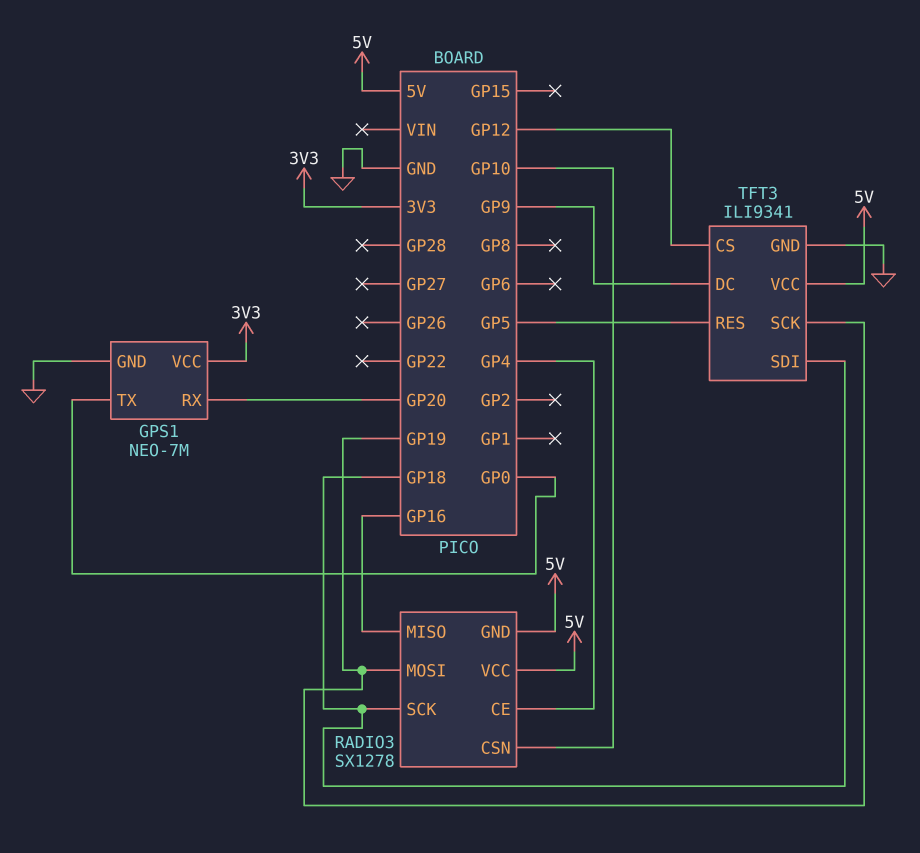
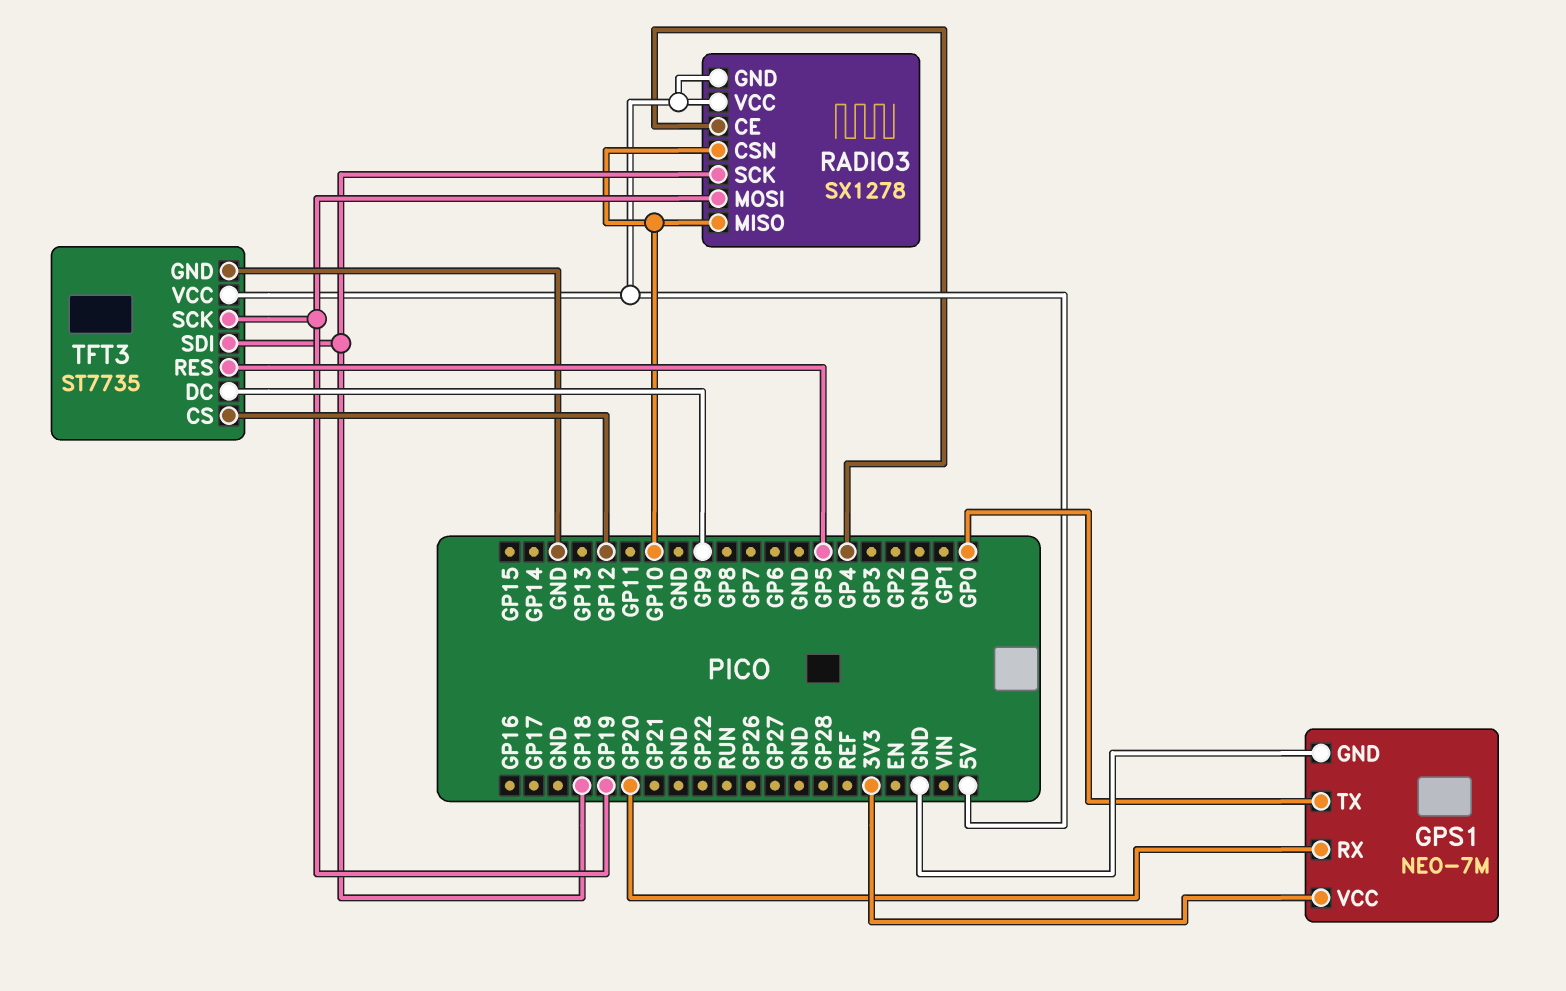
RADIO3 pin MISO: GP16 -> GP10
TFT3: ILI9341 -> ST7735

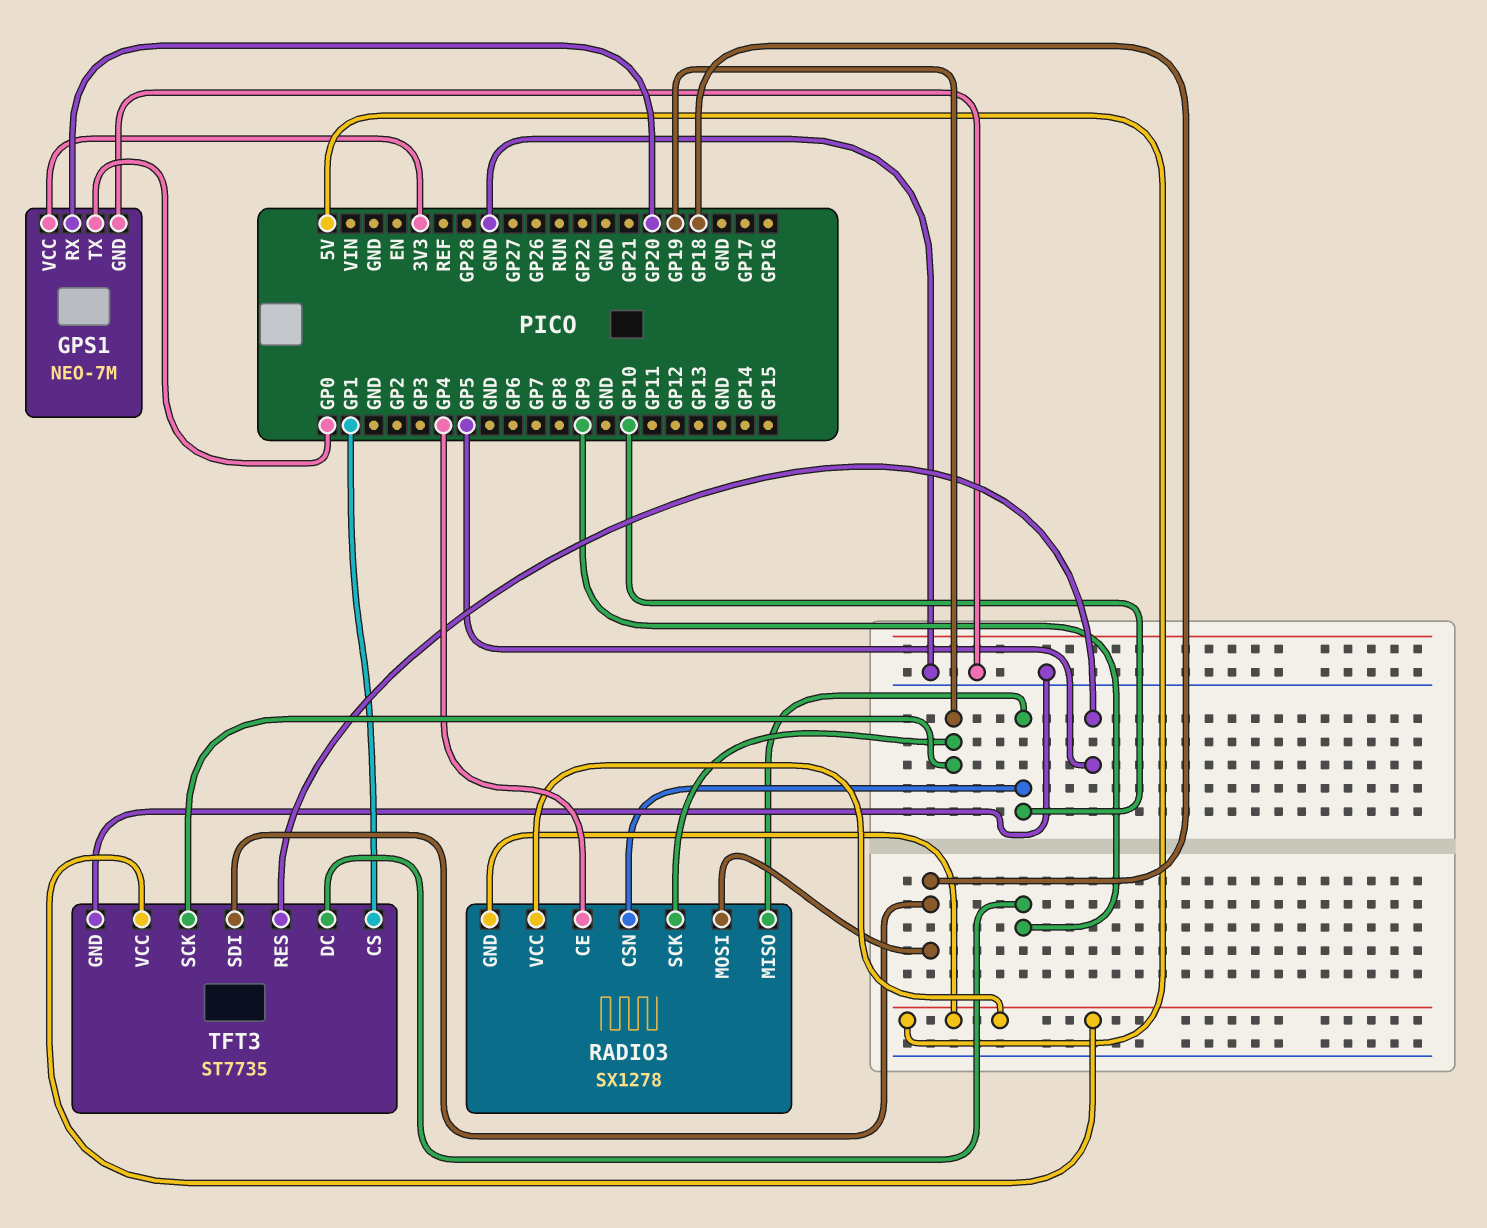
RADIO3 pin MOSI: GP19 -> GP18
RADIO3 pin SCK: GP18 -> GP19
TFT3 pin CS: GP12 -> GP1

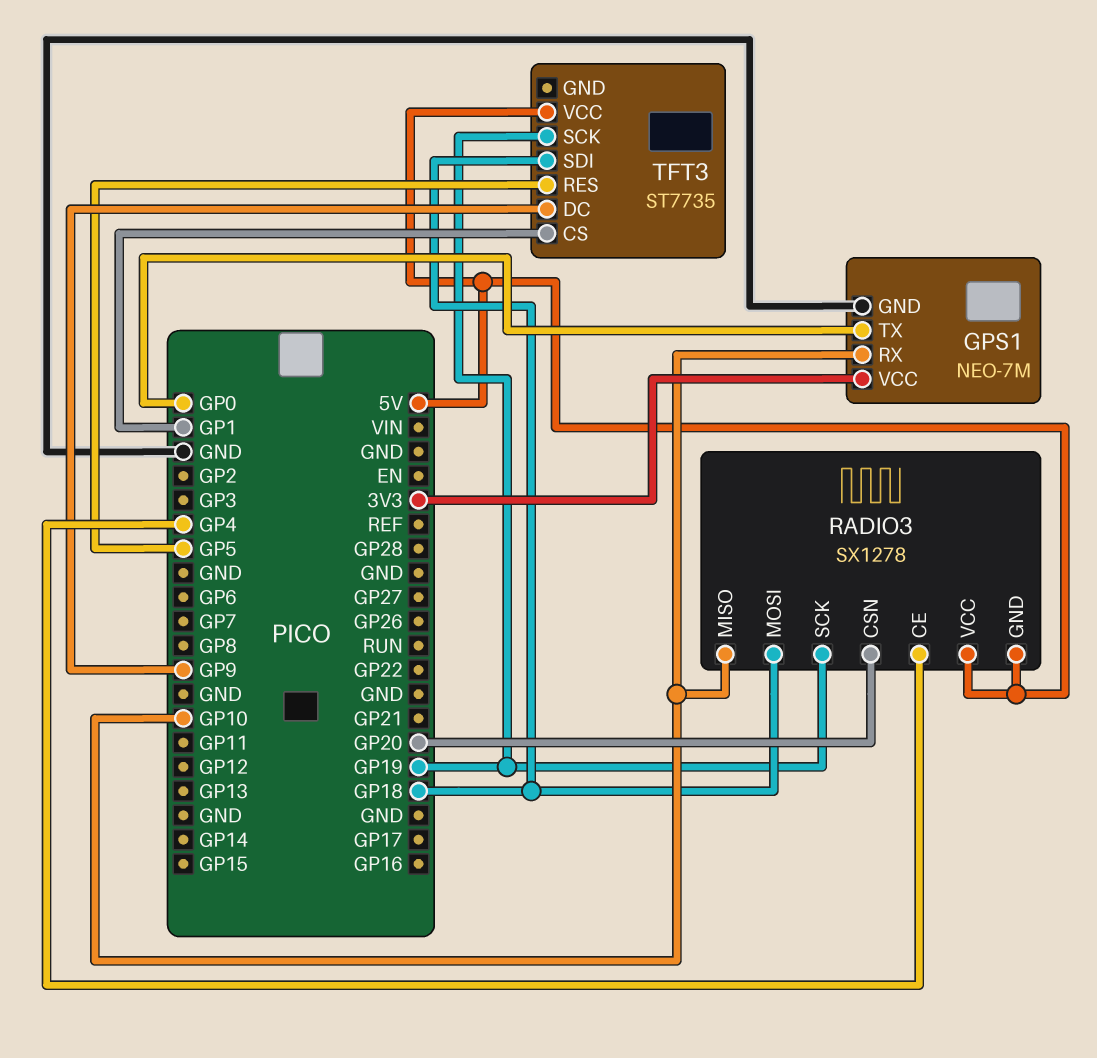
GPS1 pin RX: GP20 -> GP10
RADIO3 pin CSN: GP10 -> GP20
TFT3 pin GND: GND -> none

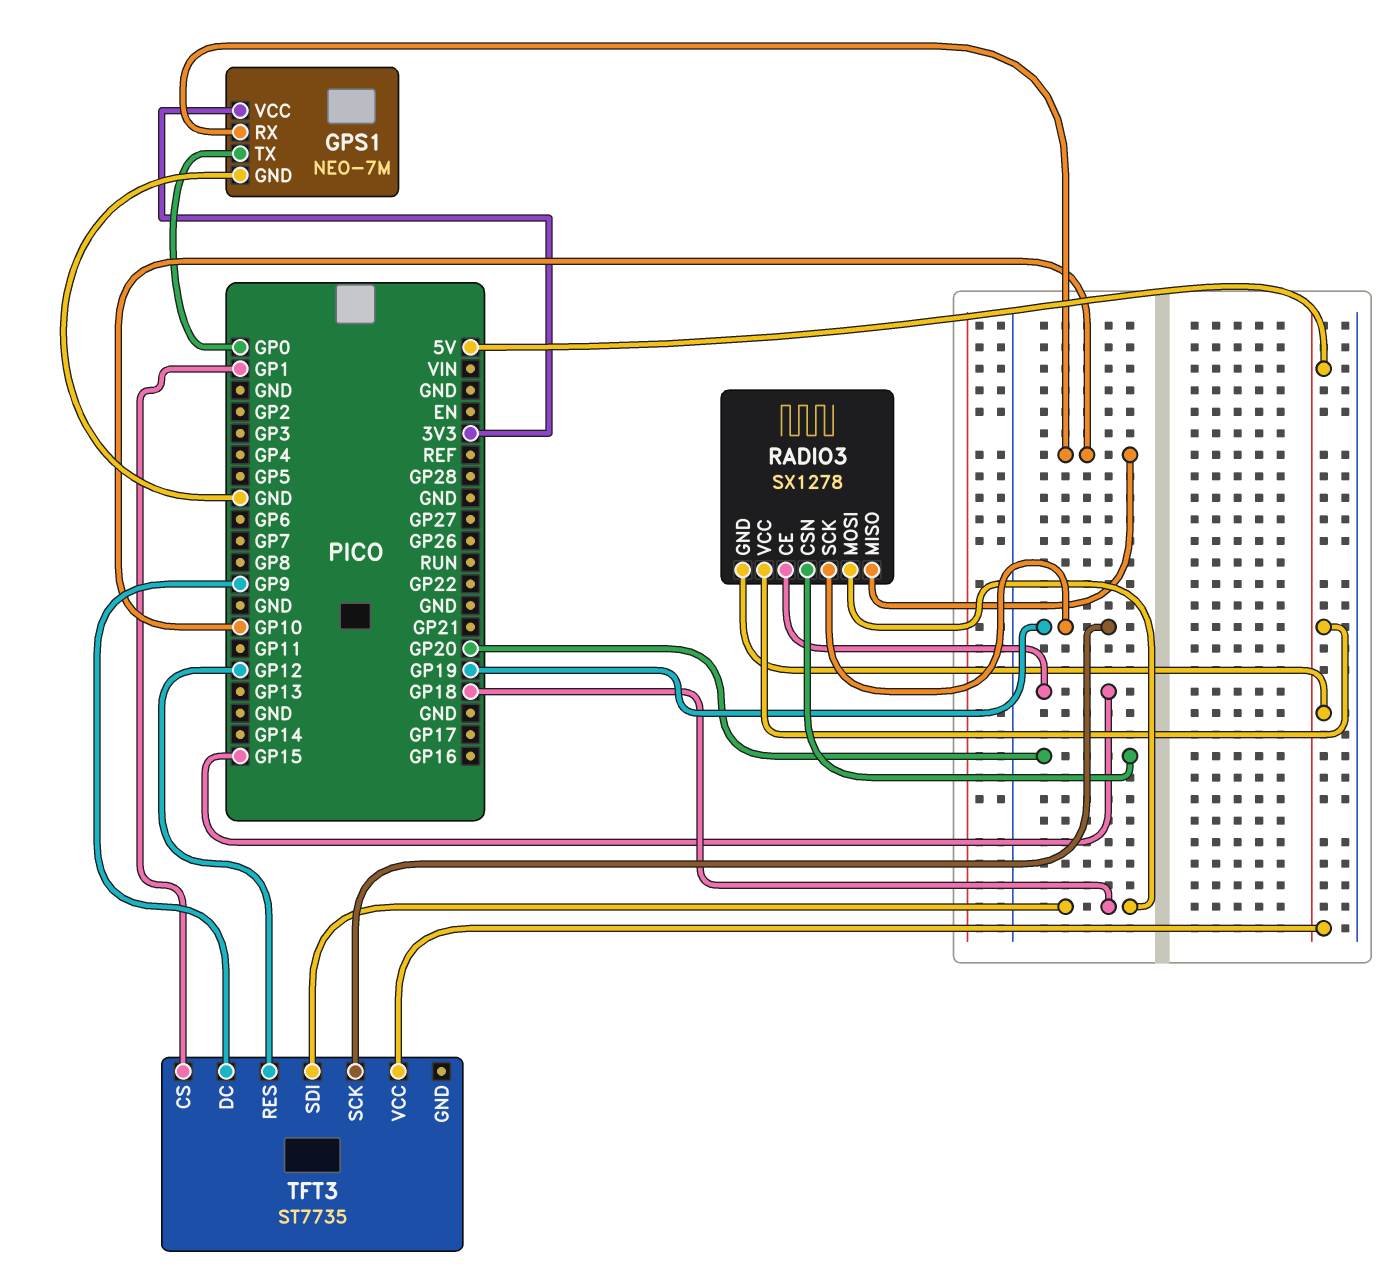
RADIO3 pin CE: GP4 -> GP15
TFT3 pin RES: GP5 -> GP12

